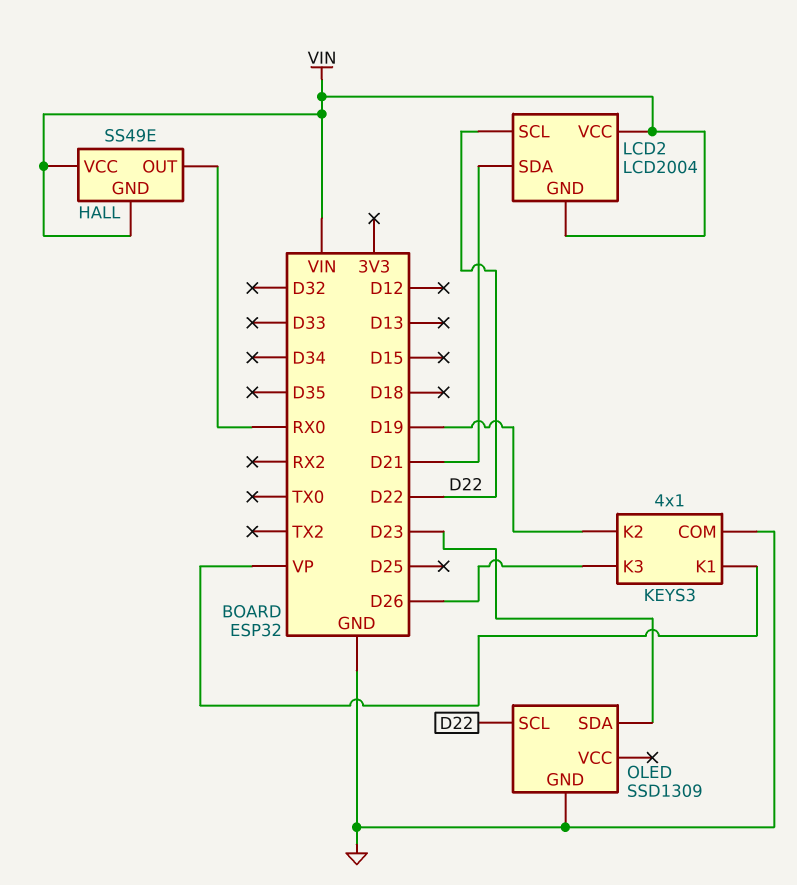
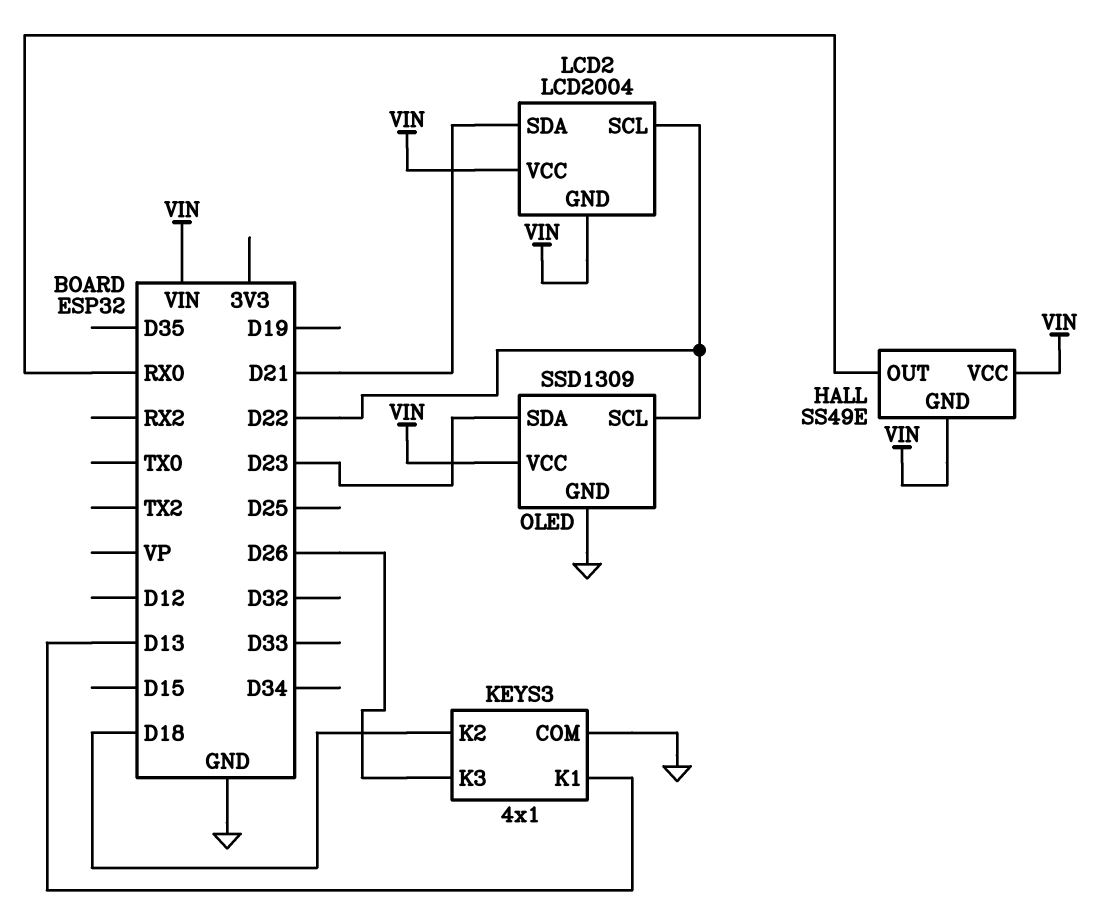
KEYS3 pin K1: VP -> D13
KEYS3 pin K2: D19 -> D18
OLED pin VCC: none -> VIN

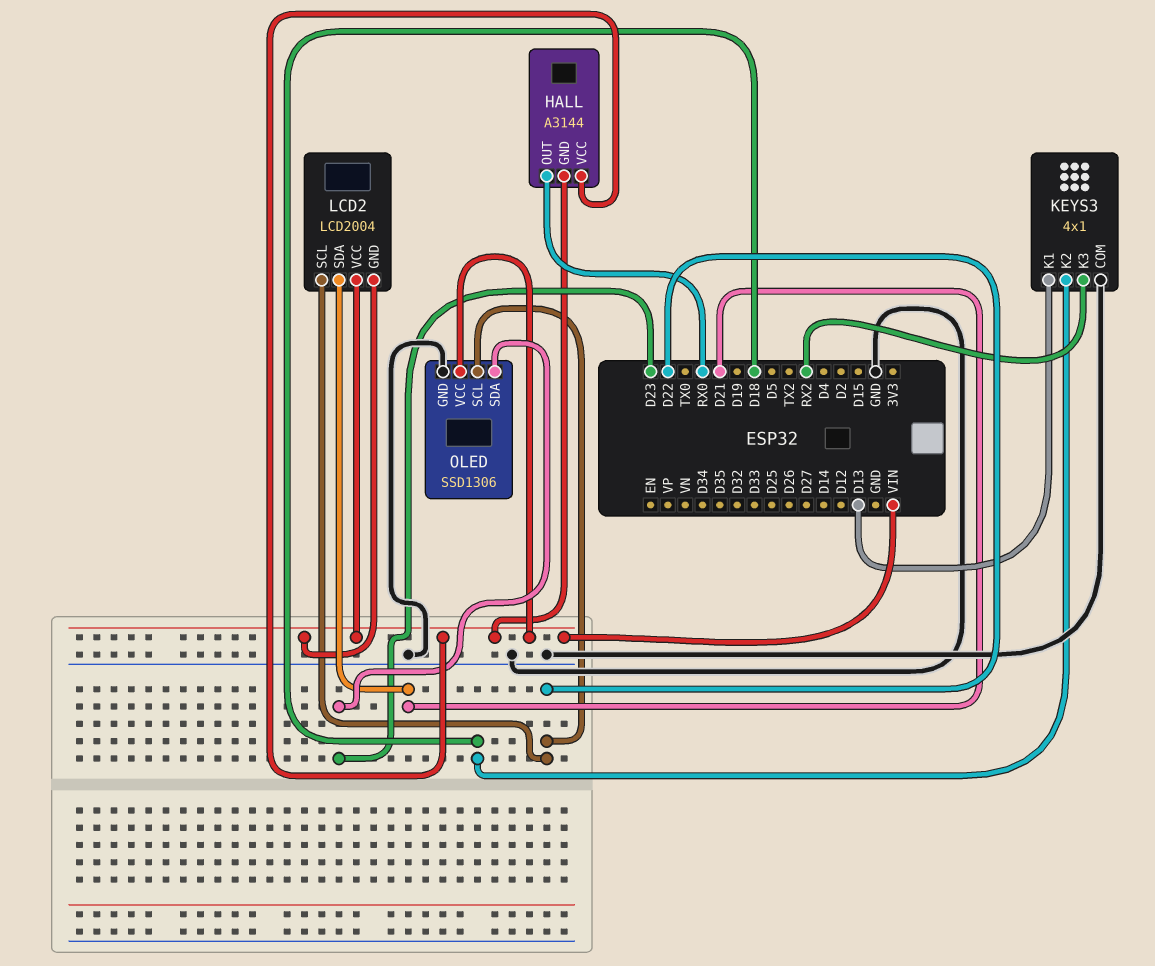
HALL: SS49E -> A3144
KEYS3 pin K3: D26 -> RX2
OLED: SSD1309 -> SSD1306

